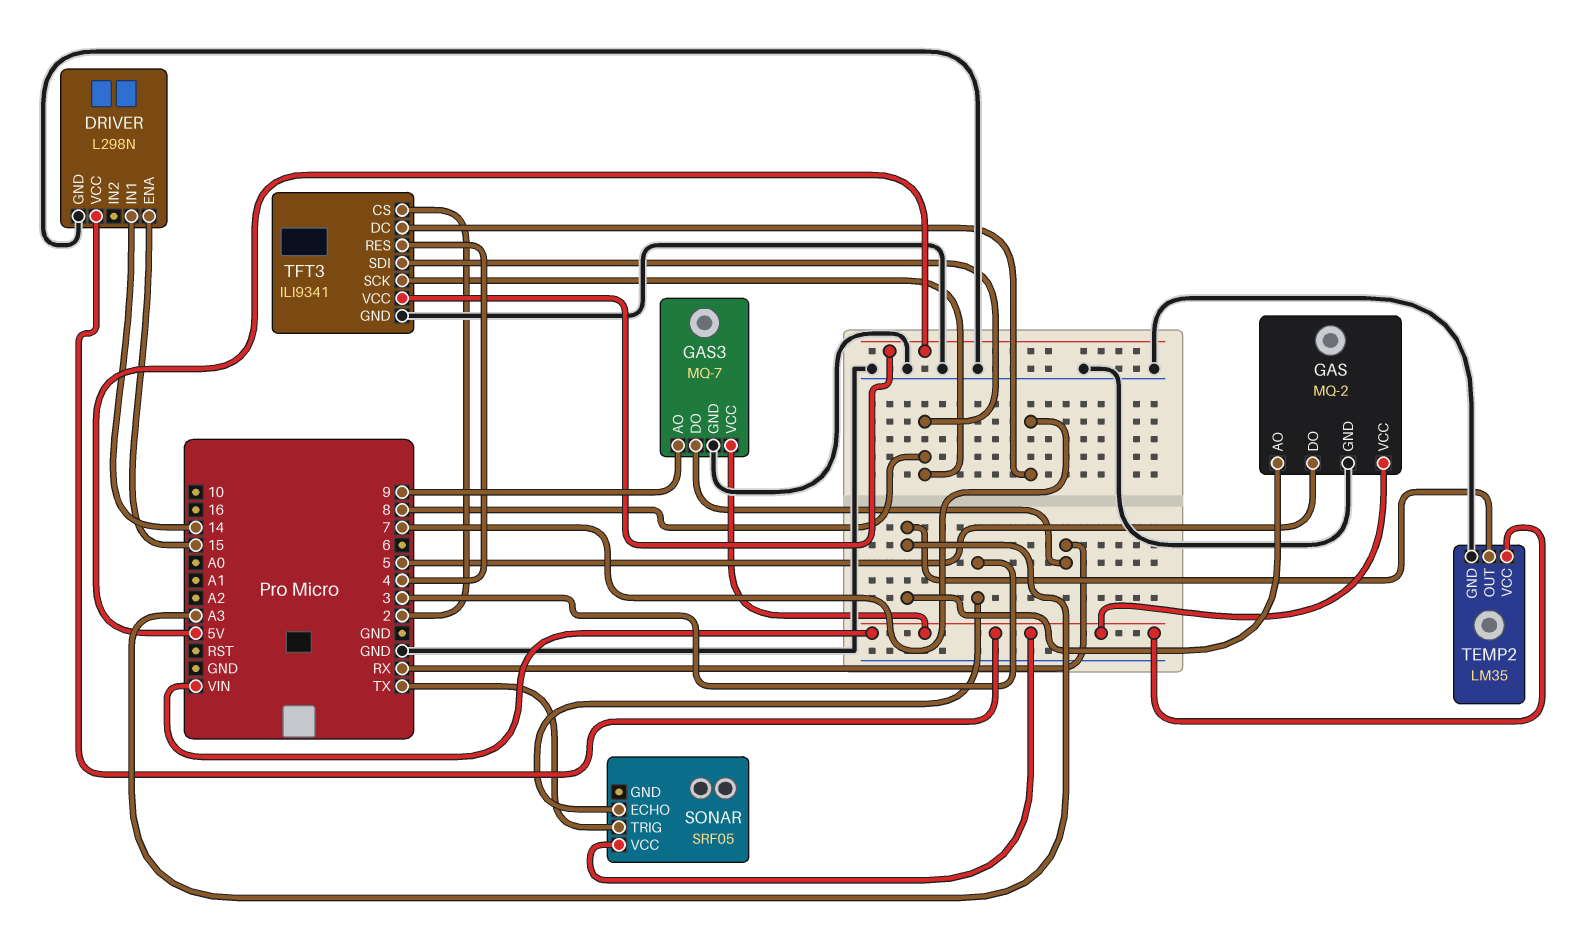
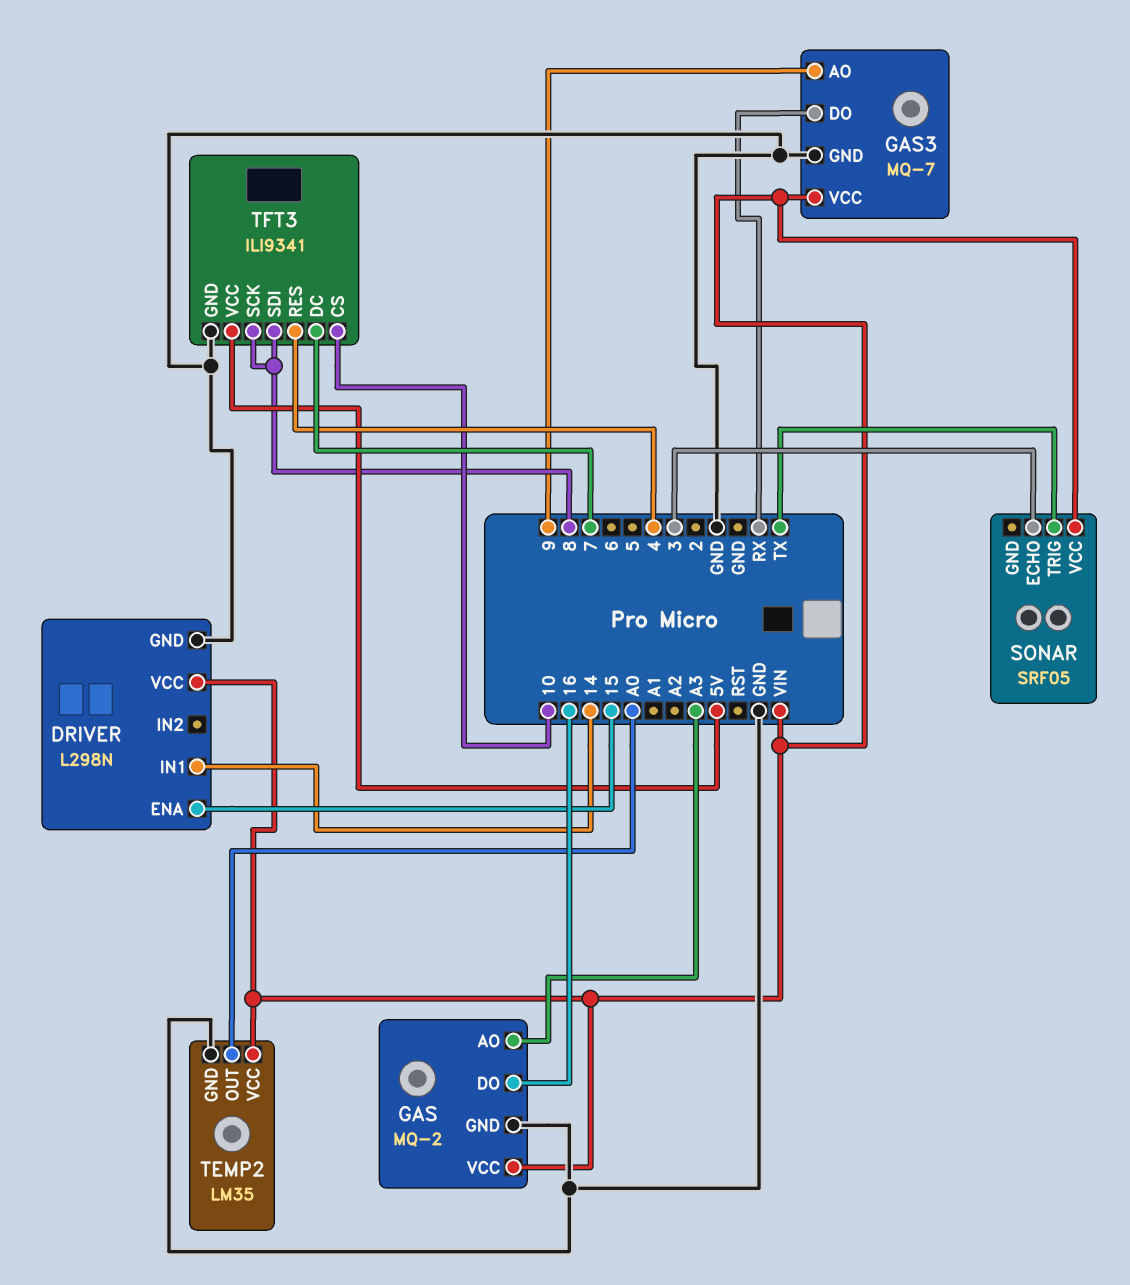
GAS pin DO: 5 -> 16
TEMP2 pin OUT: A3 -> A0
TFT3 pin CS: 2 -> 10

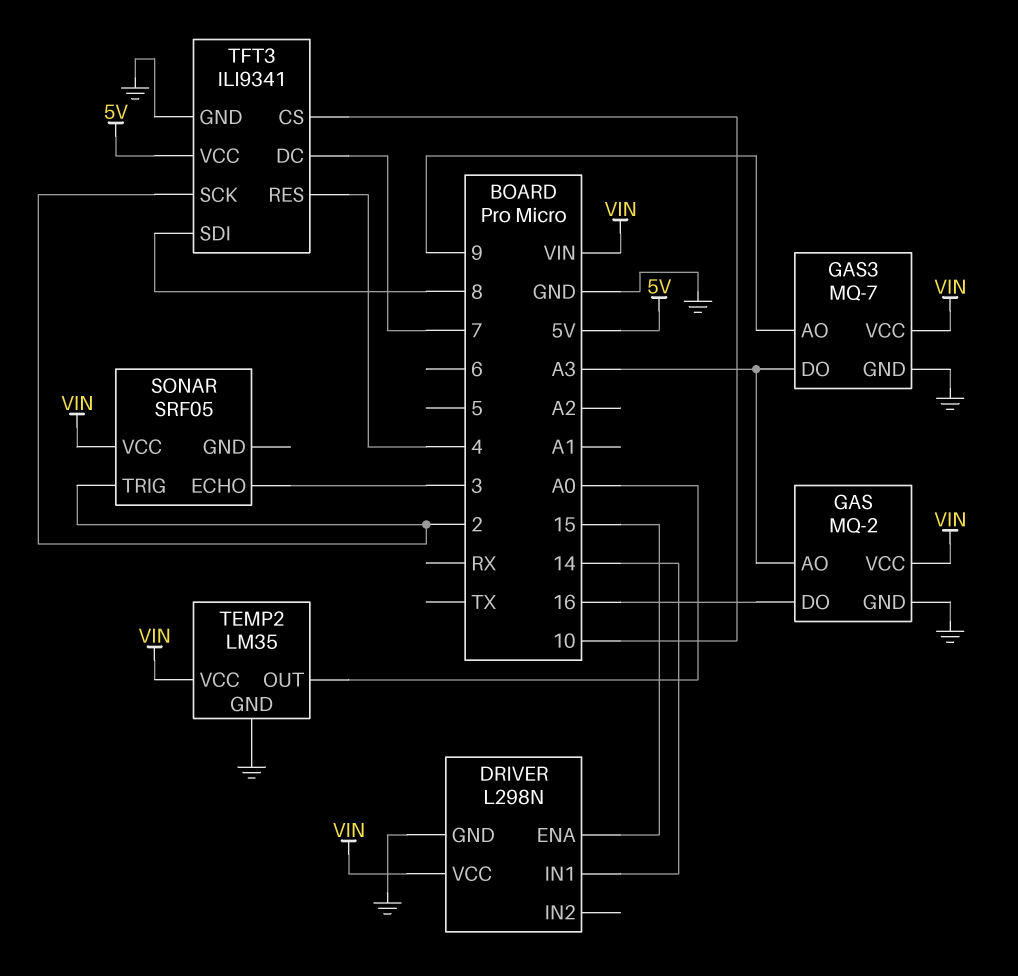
GAS3 pin DO: RX -> A3
SONAR pin TRIG: TX -> 2
TFT3 pin SCK: 8 -> 2

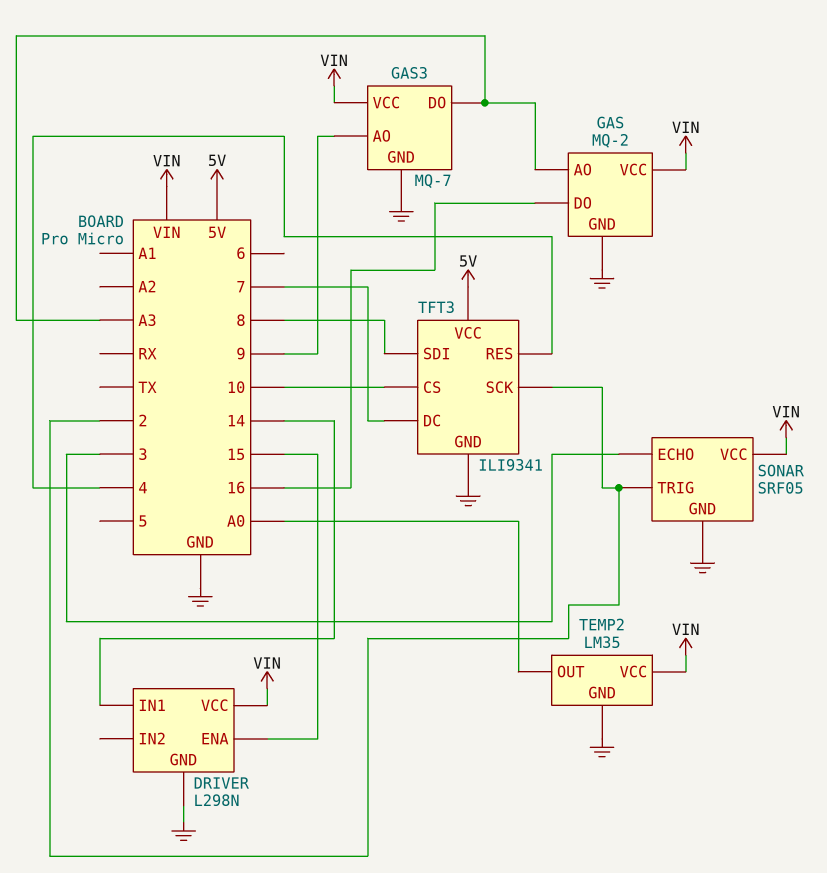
SONAR pin GND: none -> GND

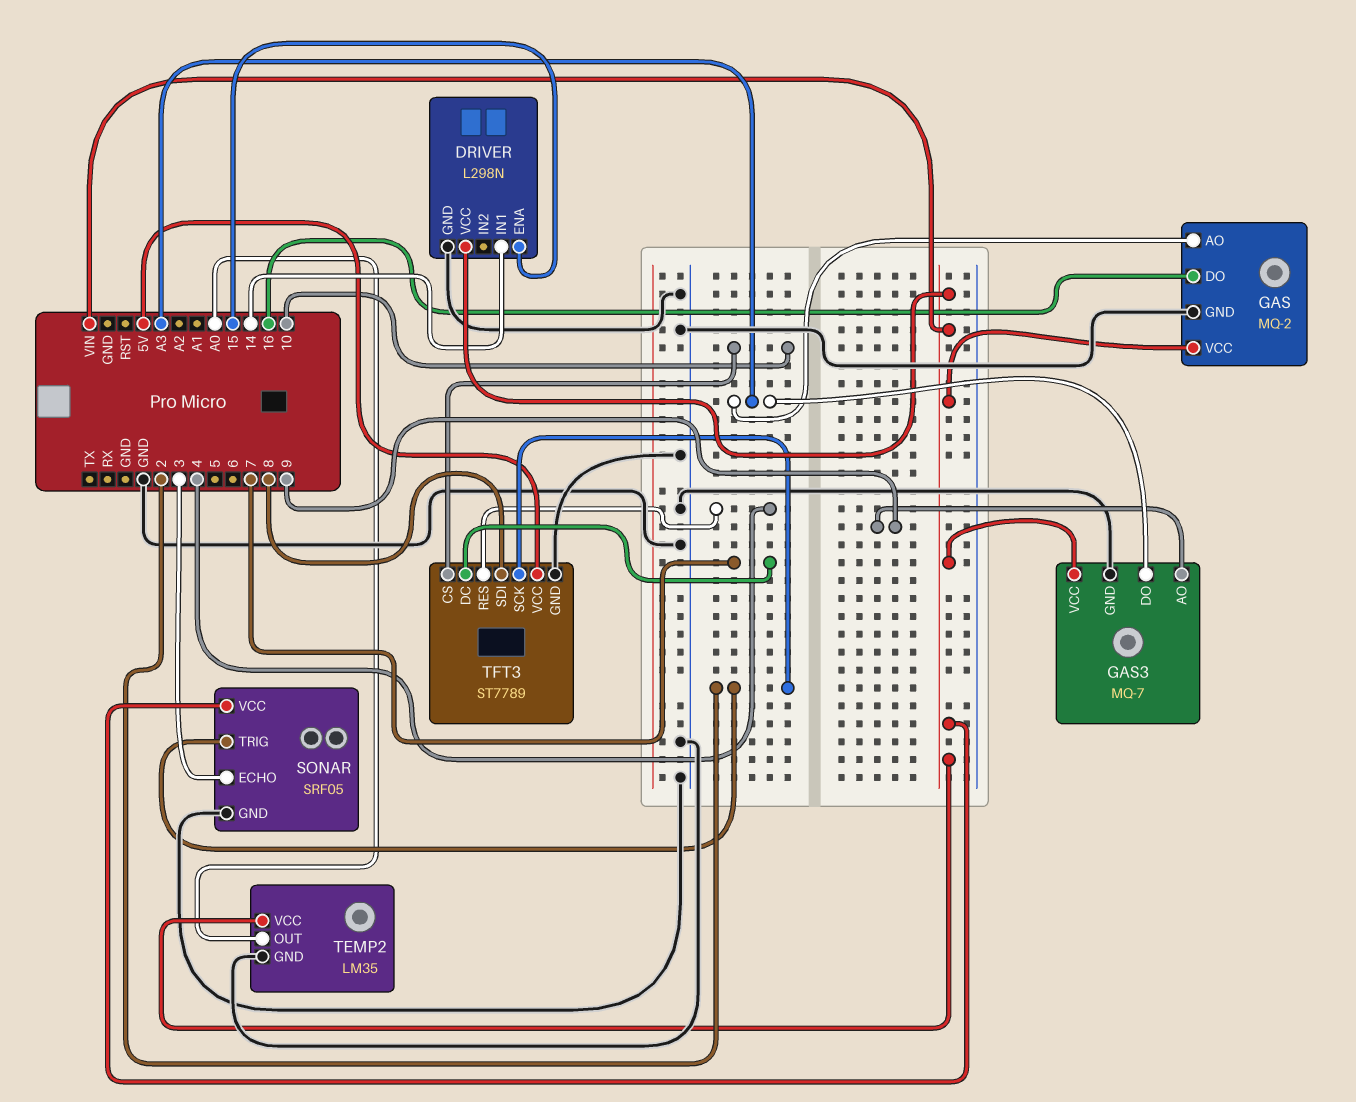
TFT3: ILI9341 -> ST7789

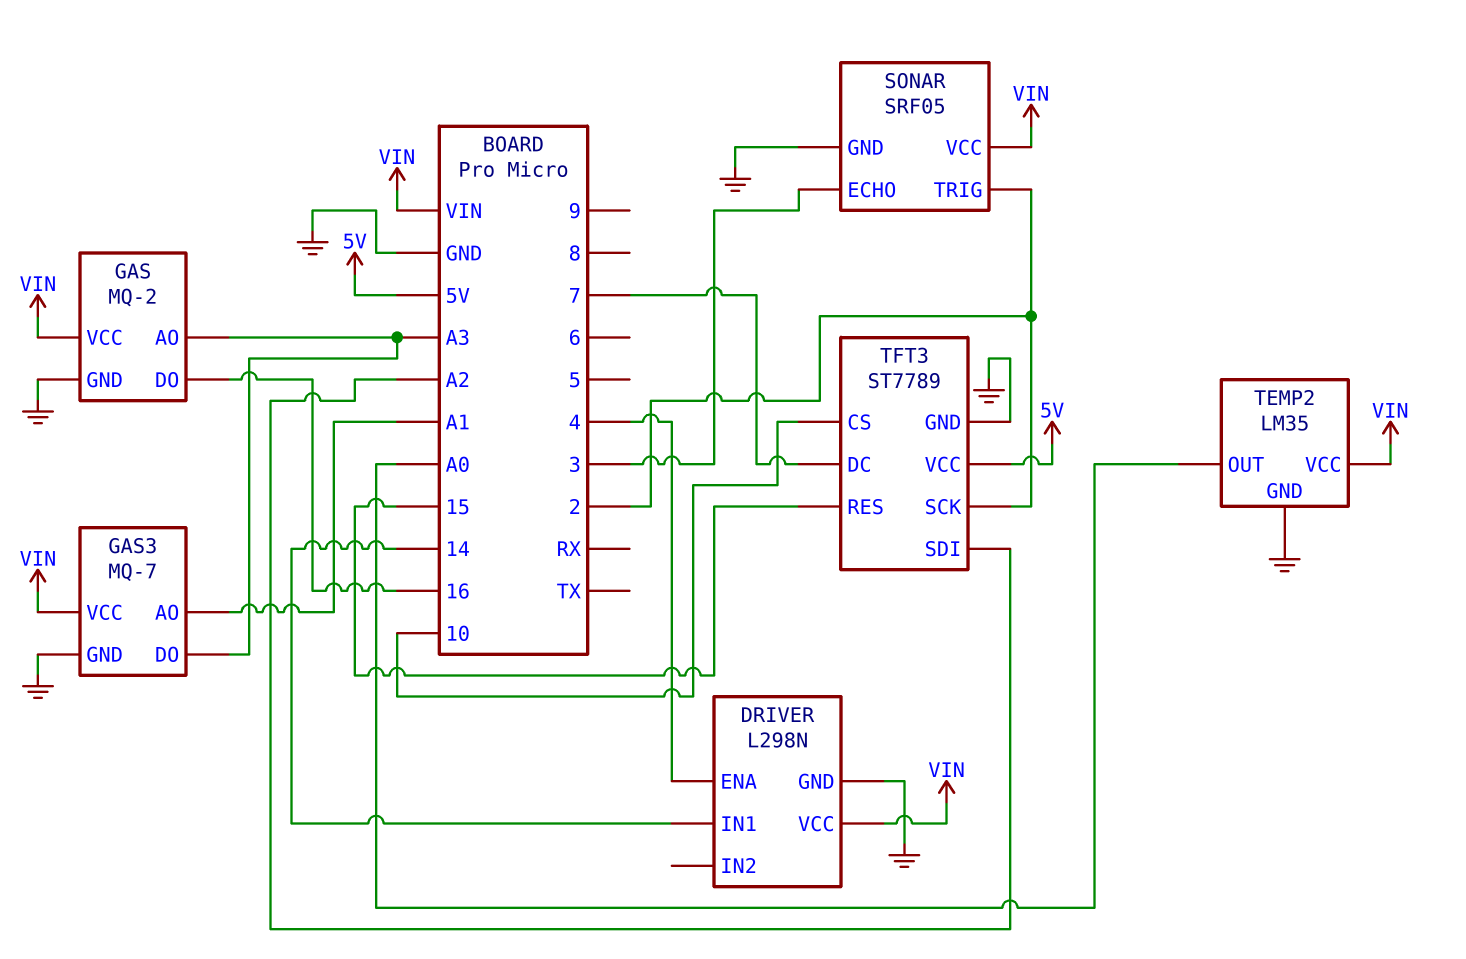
DRIVER pin ENA: 15 -> 4
GAS3 pin AO: 9 -> A1
TFT3 pin RES: 4 -> 15
TFT3 pin SDI: 8 -> A2

